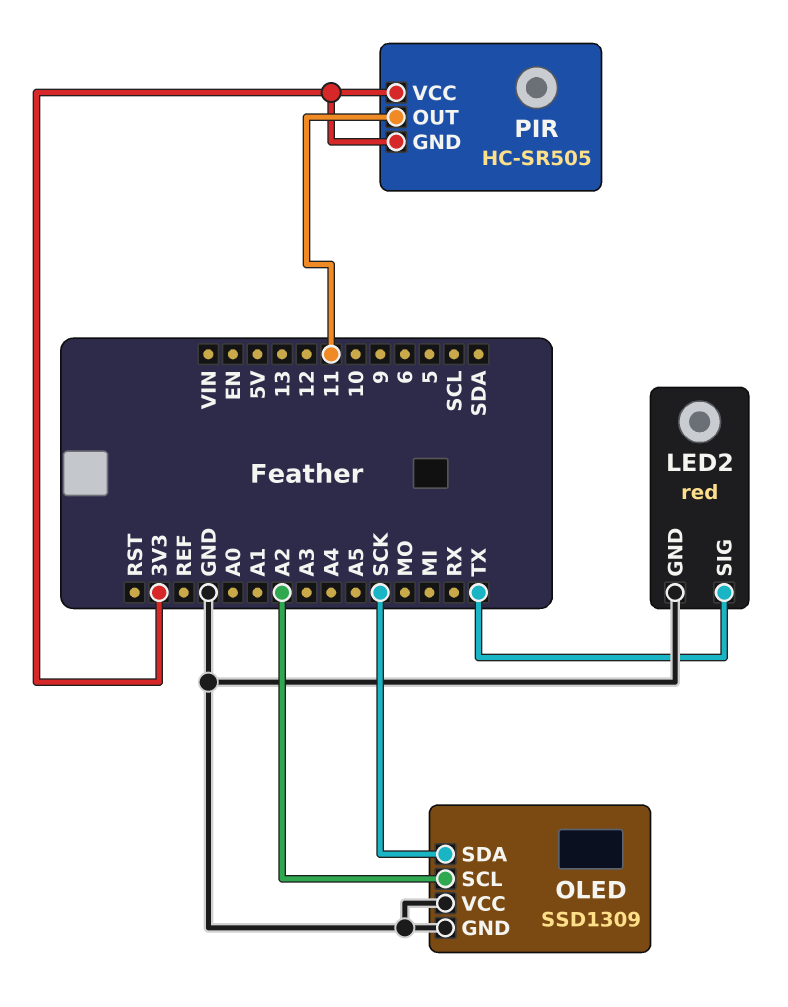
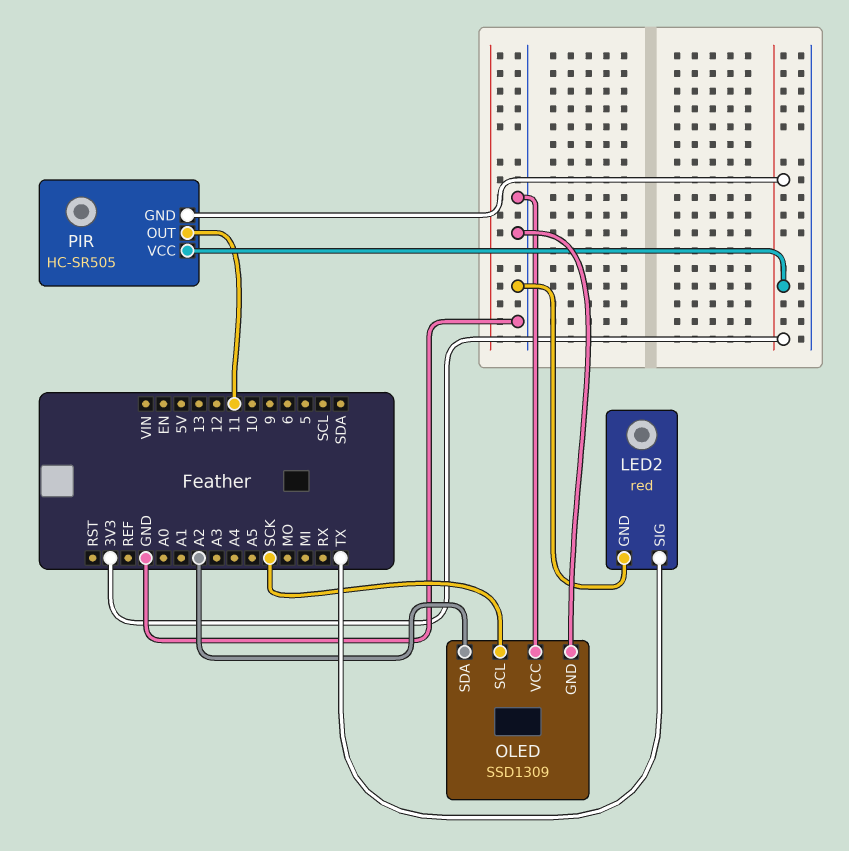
OLED pin SCL: A2 -> SCK
OLED pin SDA: SCK -> A2

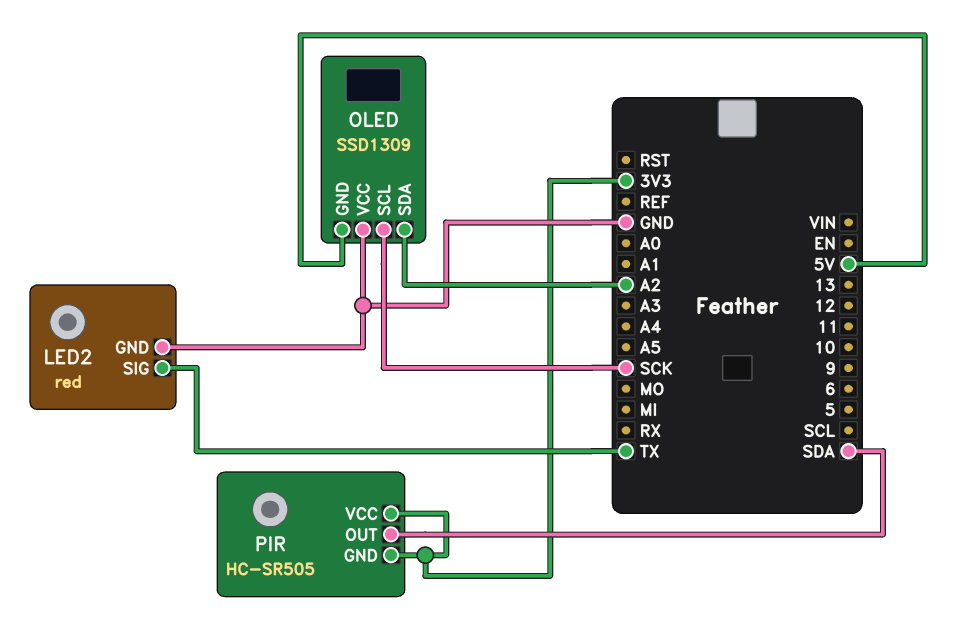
OLED pin GND: GND -> 5V
PIR pin OUT: 11 -> SDA

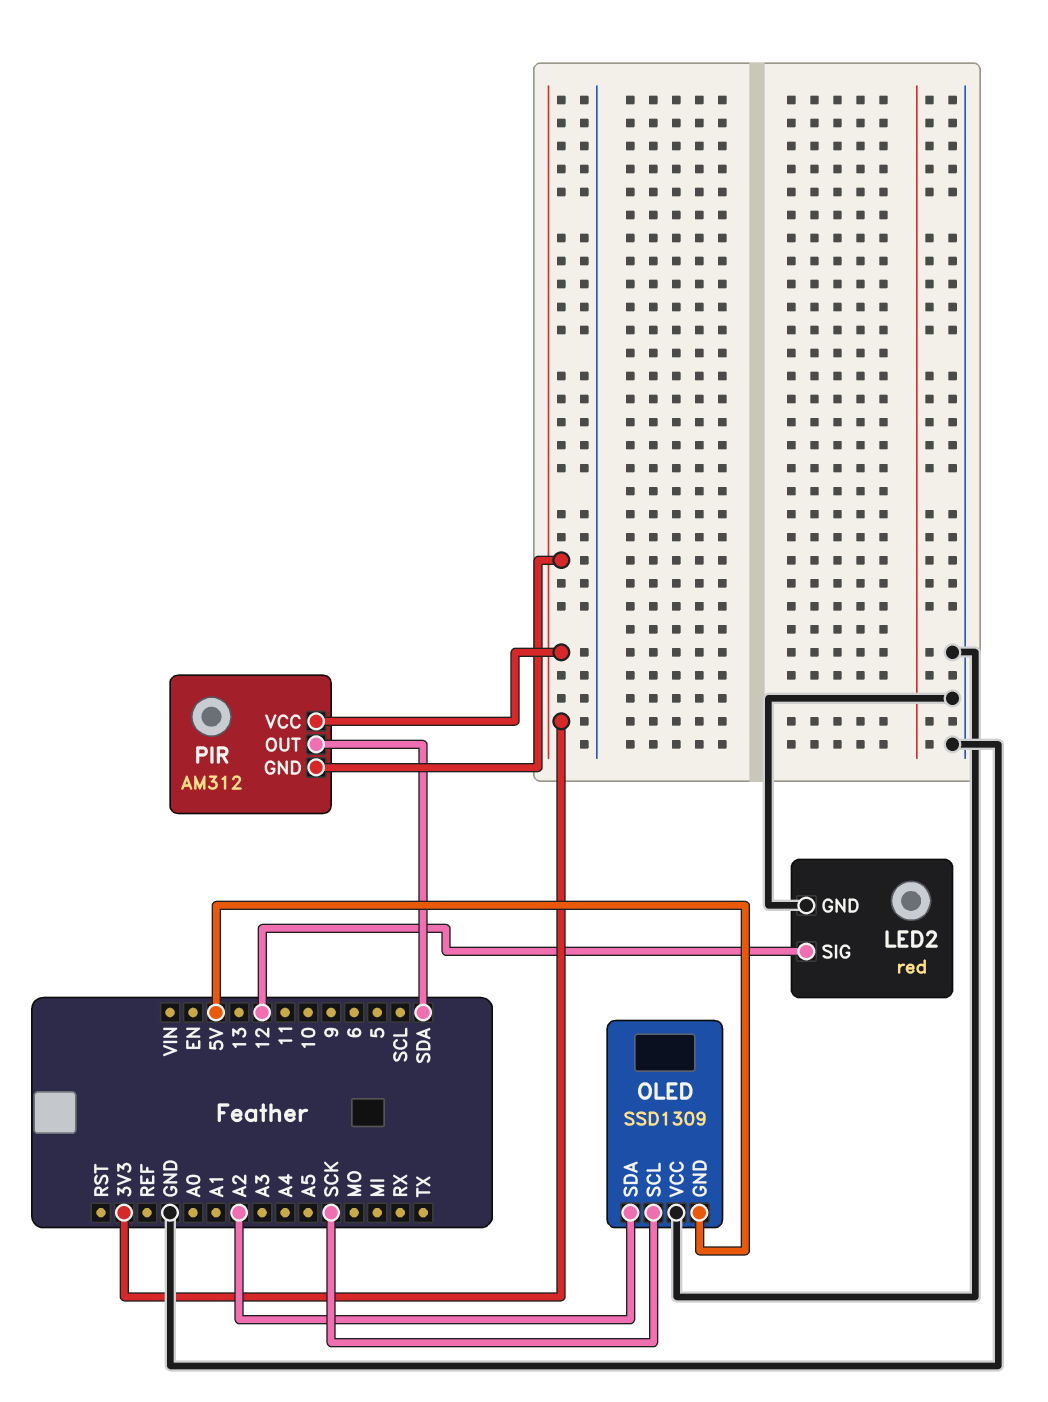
LED2 pin SIG: TX -> 12
PIR: HC-SR505 -> AM312

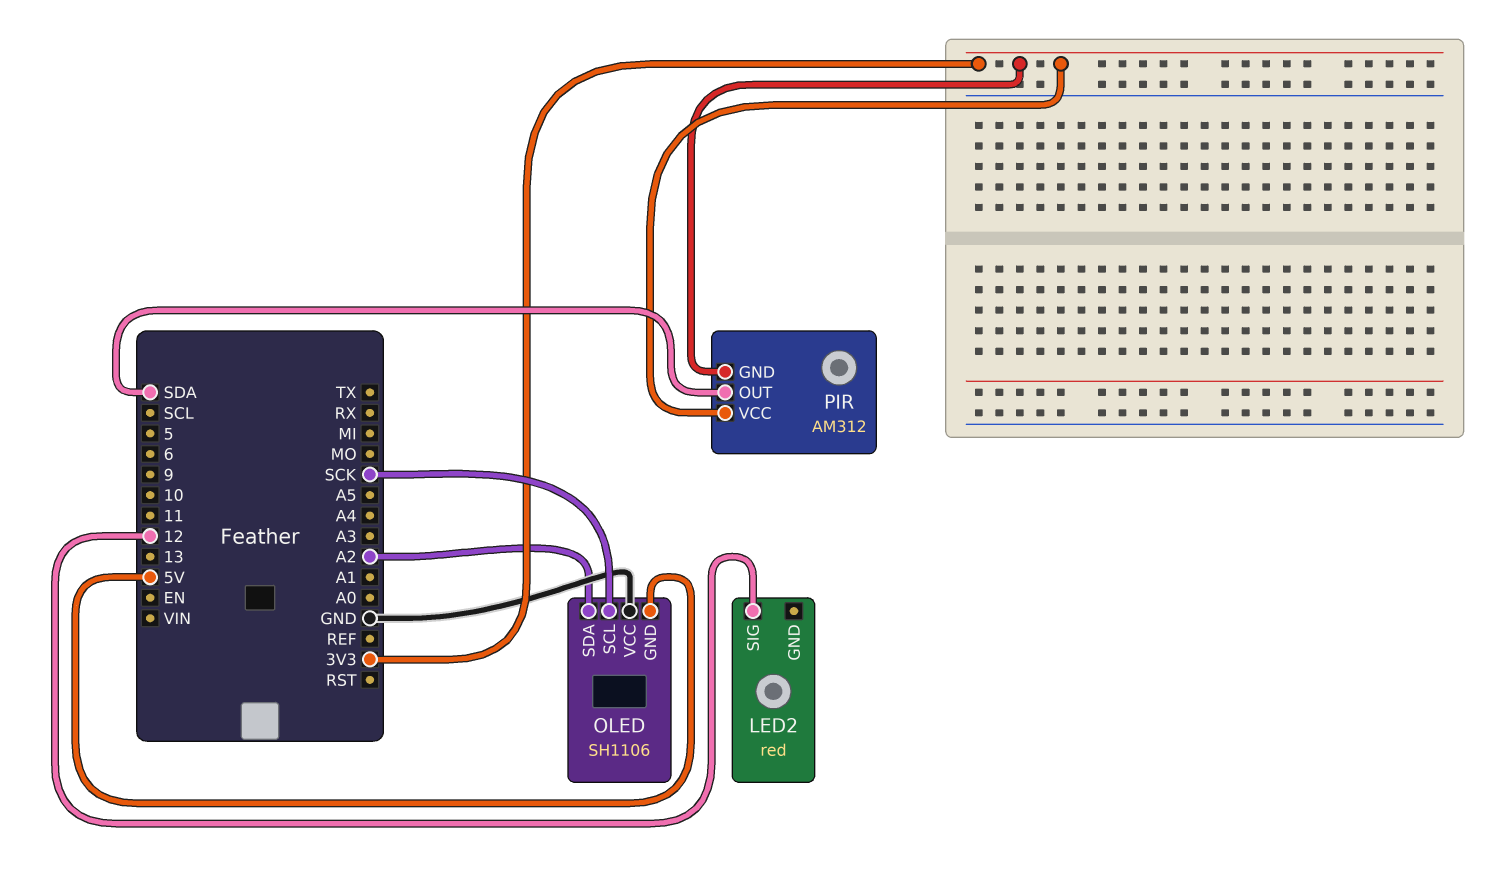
LED2 pin GND: GND -> none
OLED: SSD1309 -> SH1106

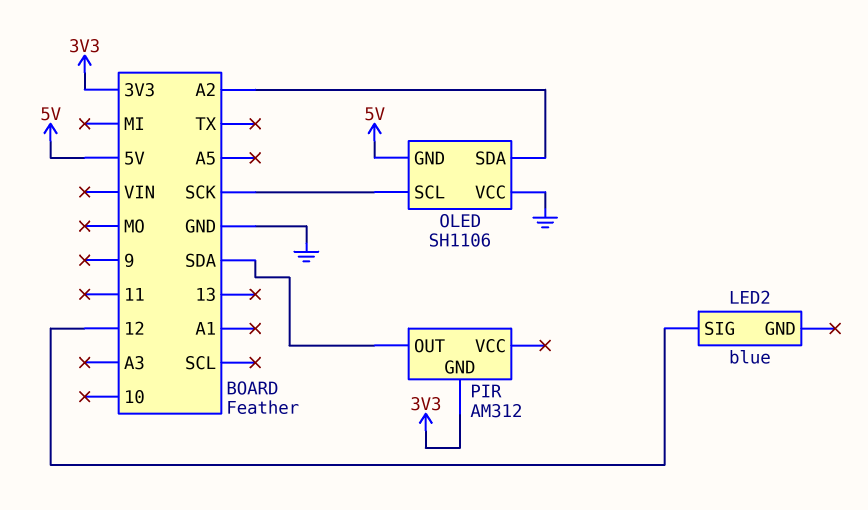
LED2: red -> blue
PIR pin VCC: 3V3 -> none

